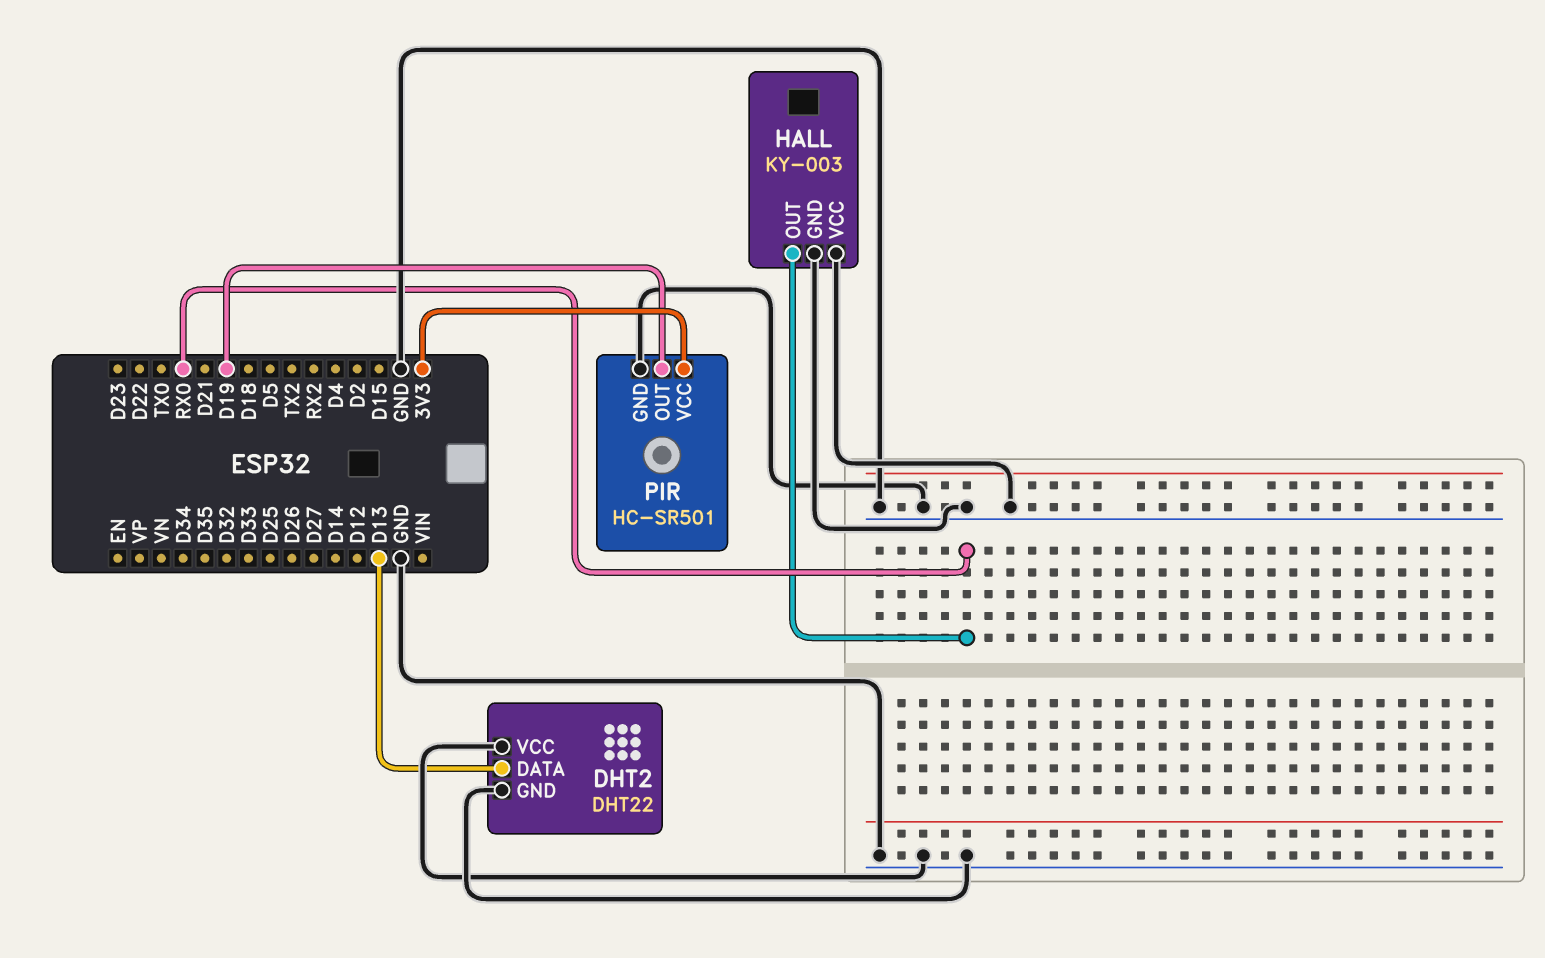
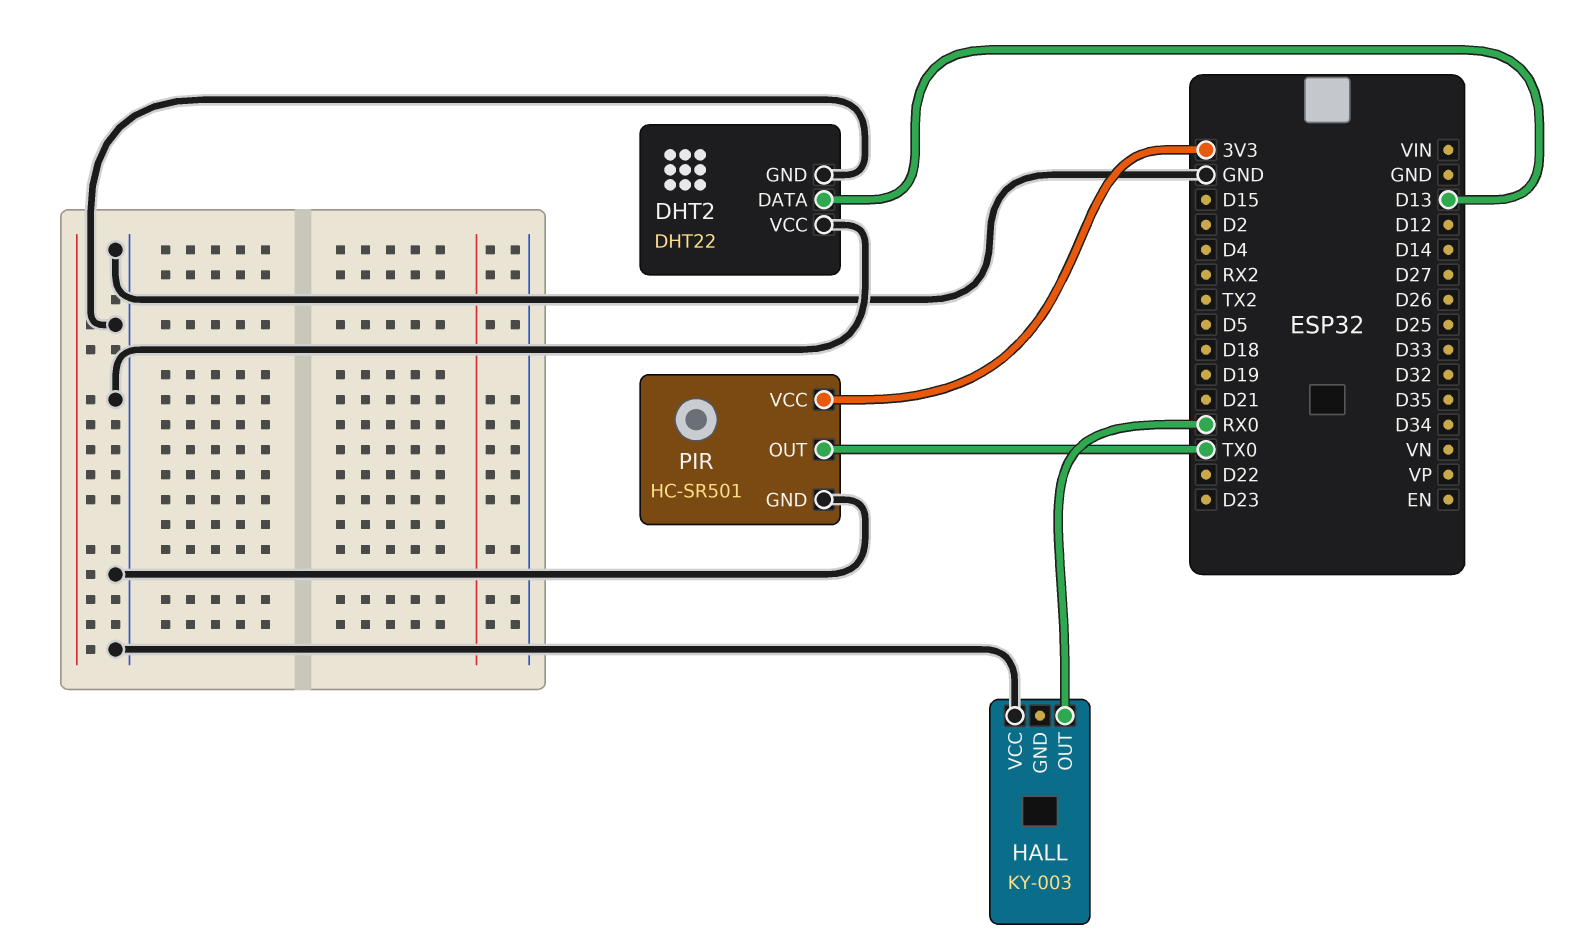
HALL pin GND: GND -> none
PIR pin OUT: D19 -> TX0

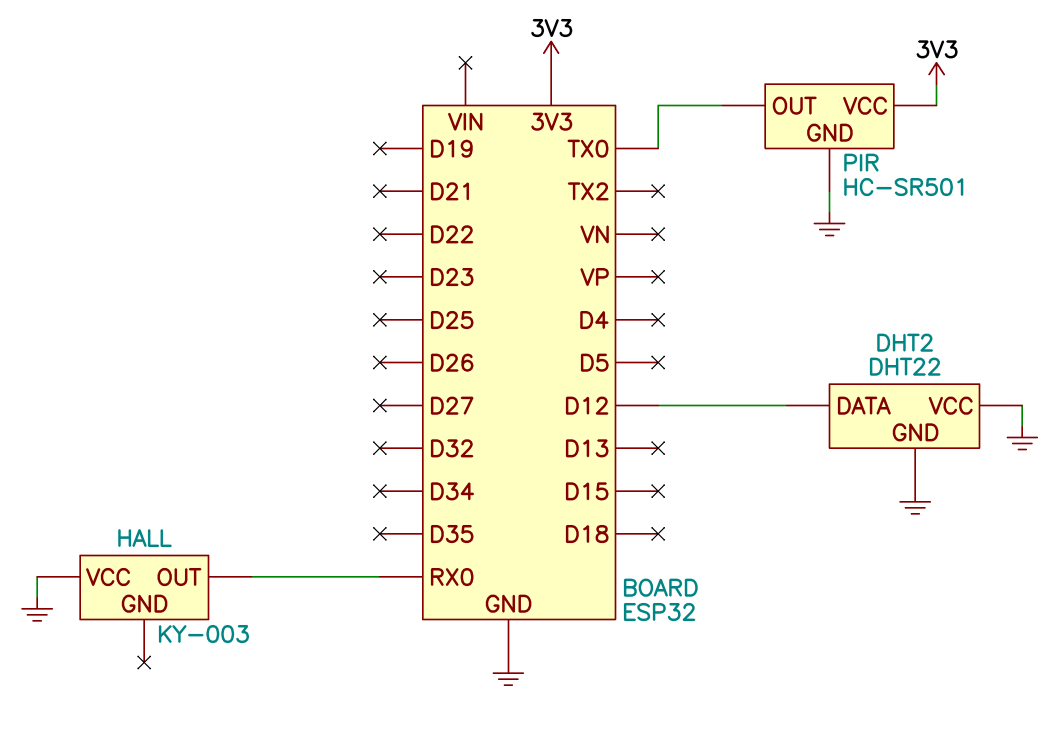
DHT2 pin DATA: D13 -> D12

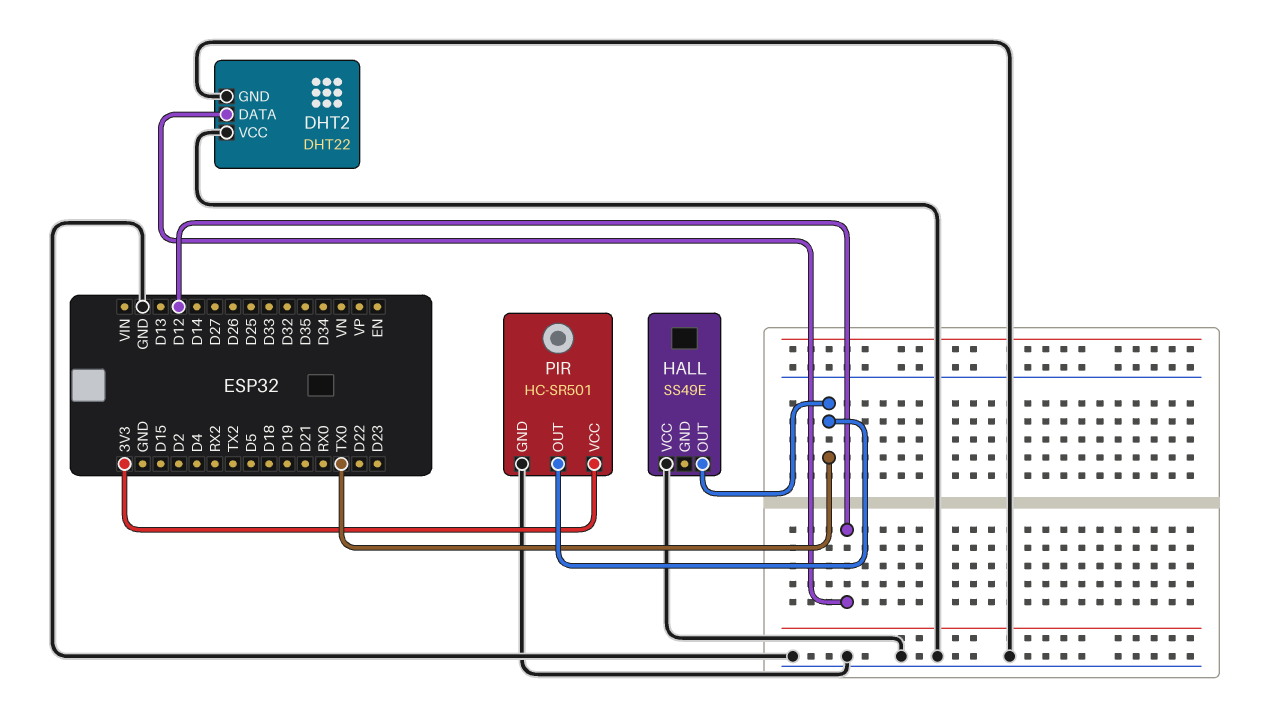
HALL: KY-003 -> SS49E
HALL pin OUT: RX0 -> TX0

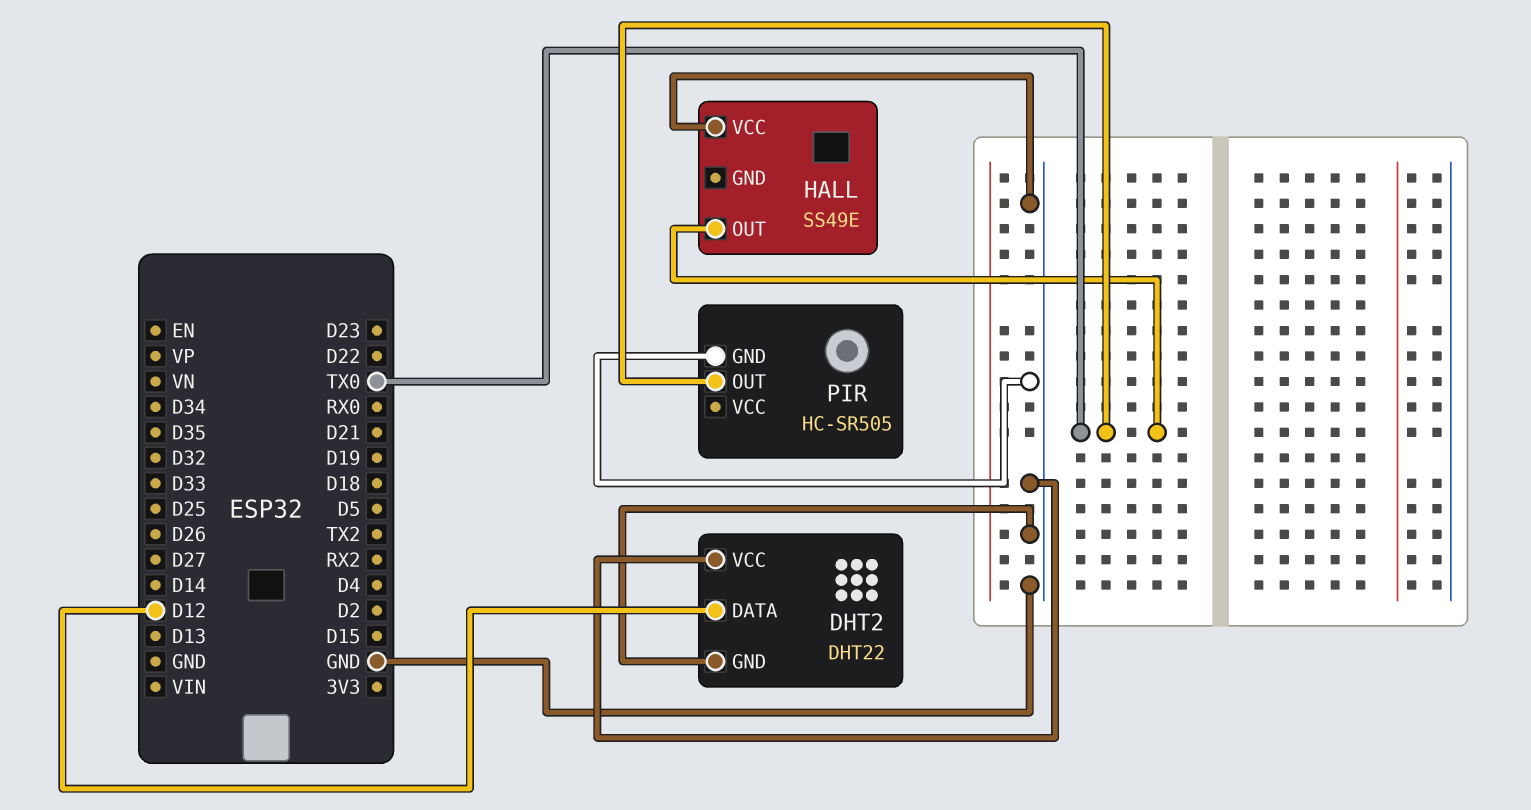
PIR: HC-SR501 -> HC-SR505
PIR pin VCC: 3V3 -> none

